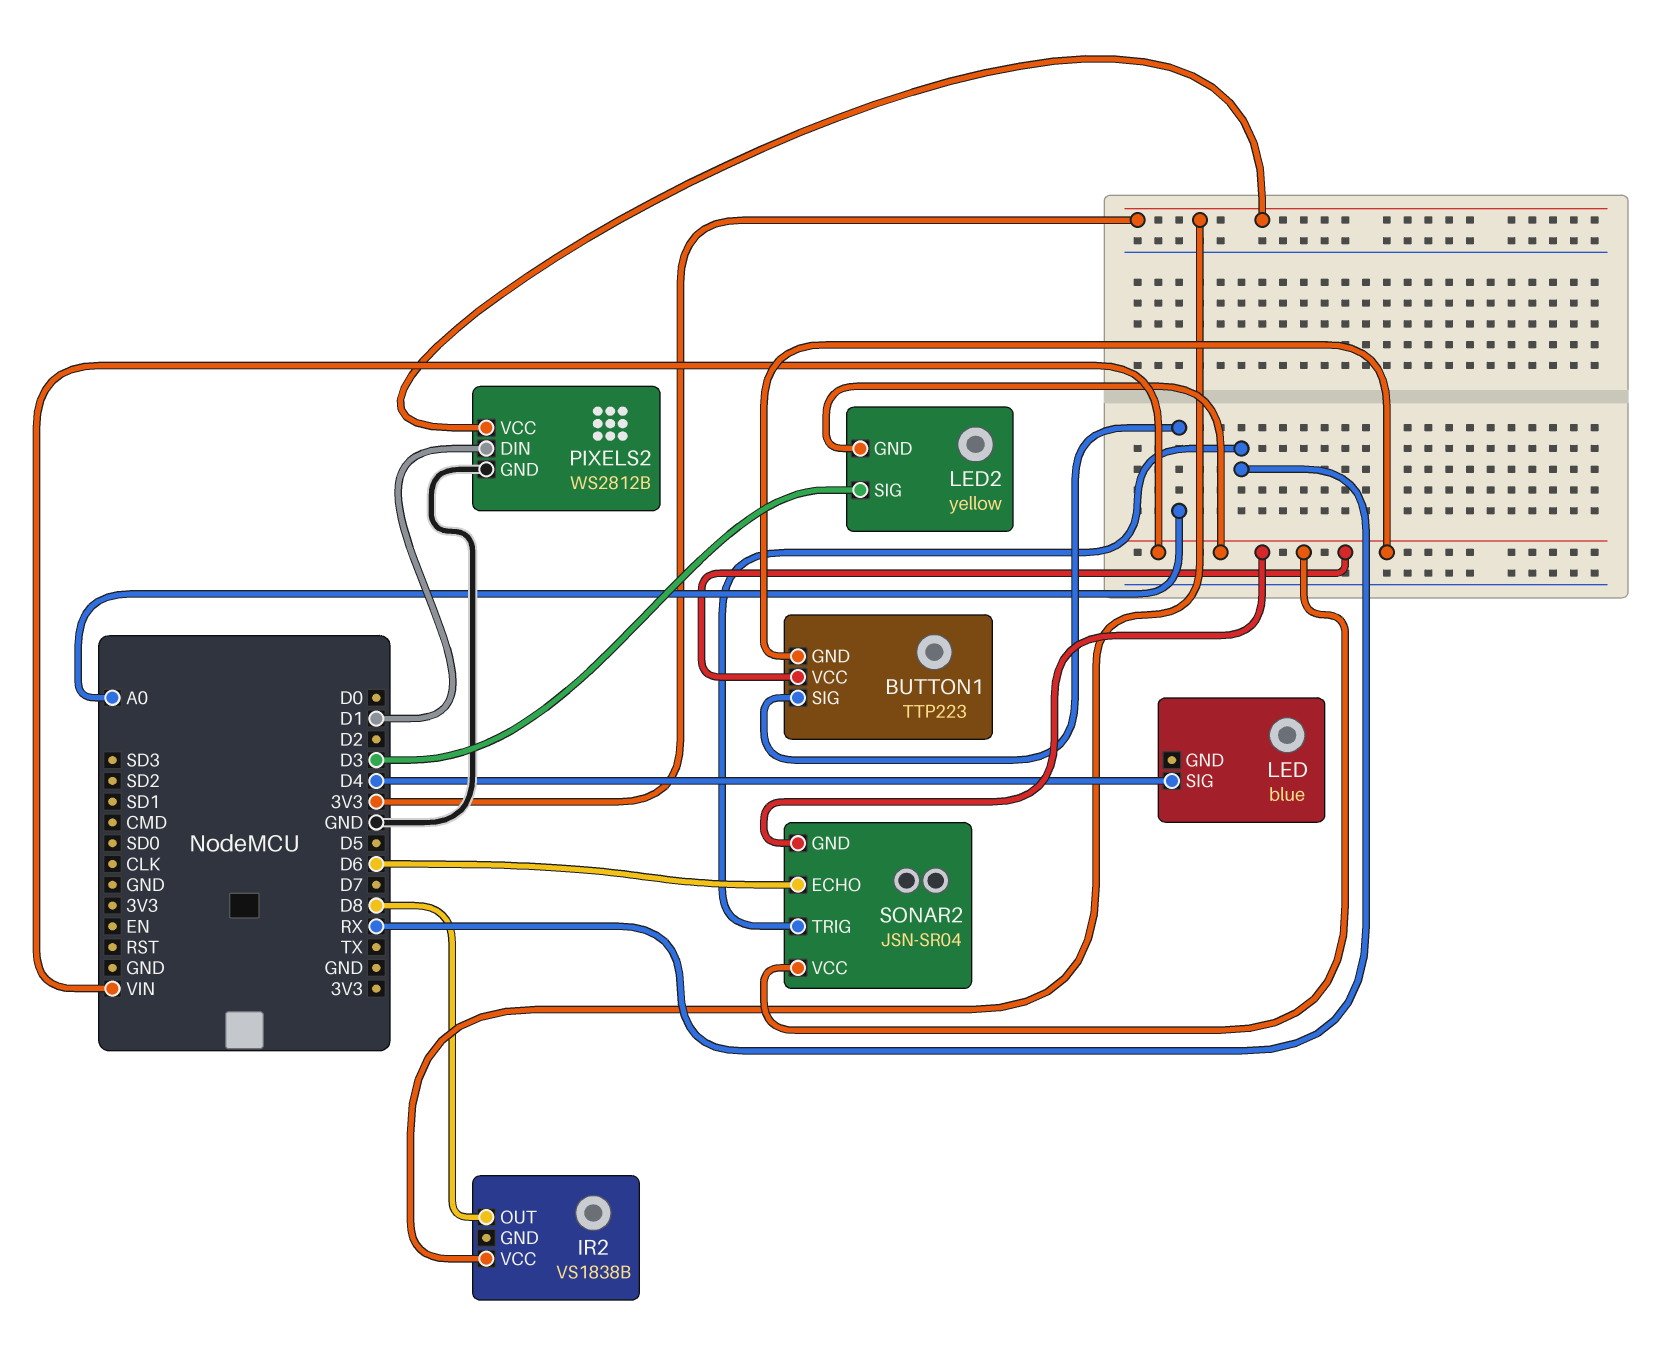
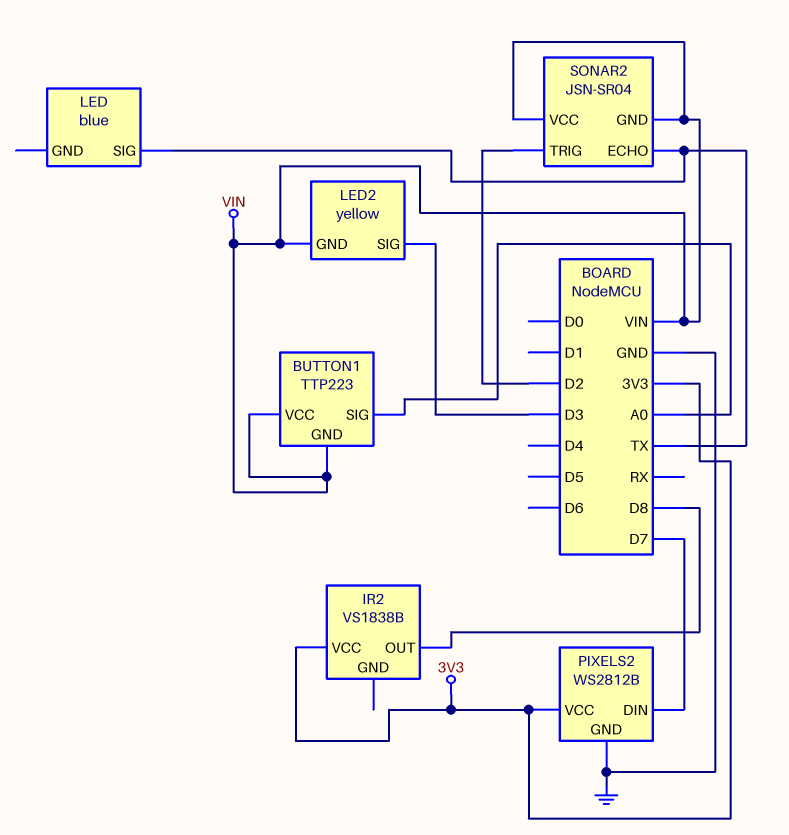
LED pin SIG: D4 -> TX
PIXELS2 pin DIN: D1 -> D7
SONAR2 pin ECHO: D6 -> TX
SONAR2 pin TRIG: RX -> D2

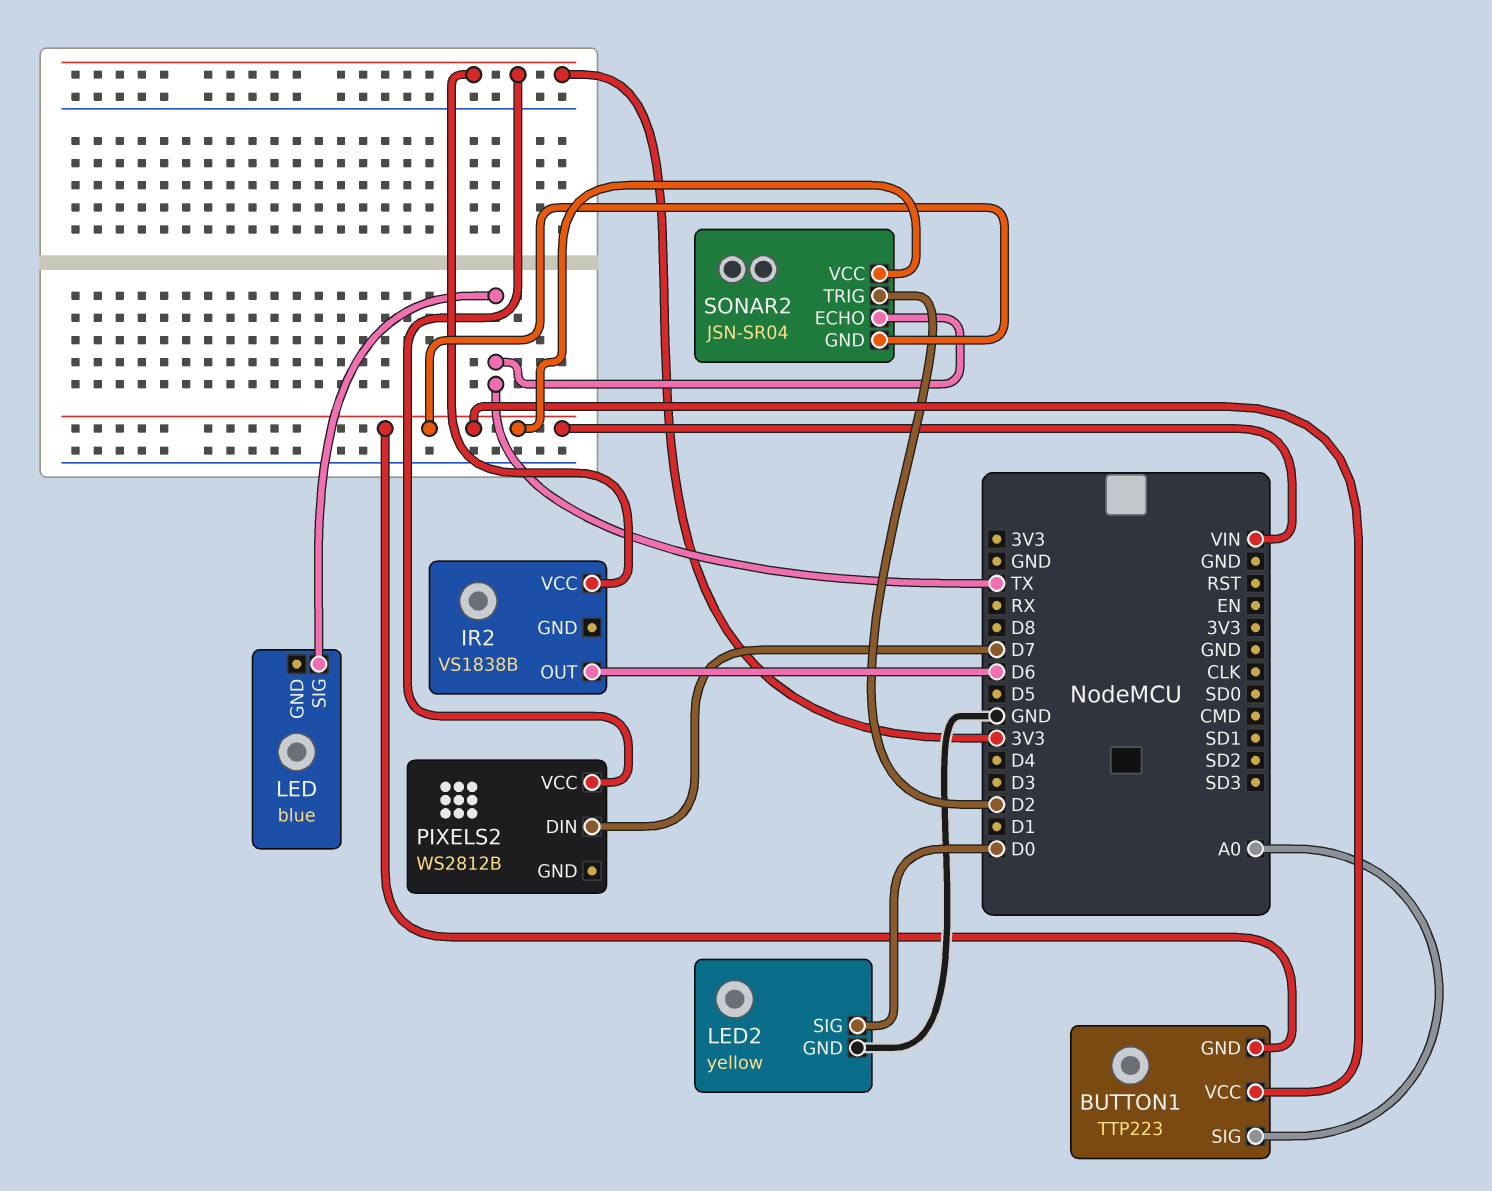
IR2 pin OUT: D8 -> D6
LED2 pin GND: VIN -> GND
LED2 pin SIG: D3 -> D0
PIXELS2 pin GND: GND -> none

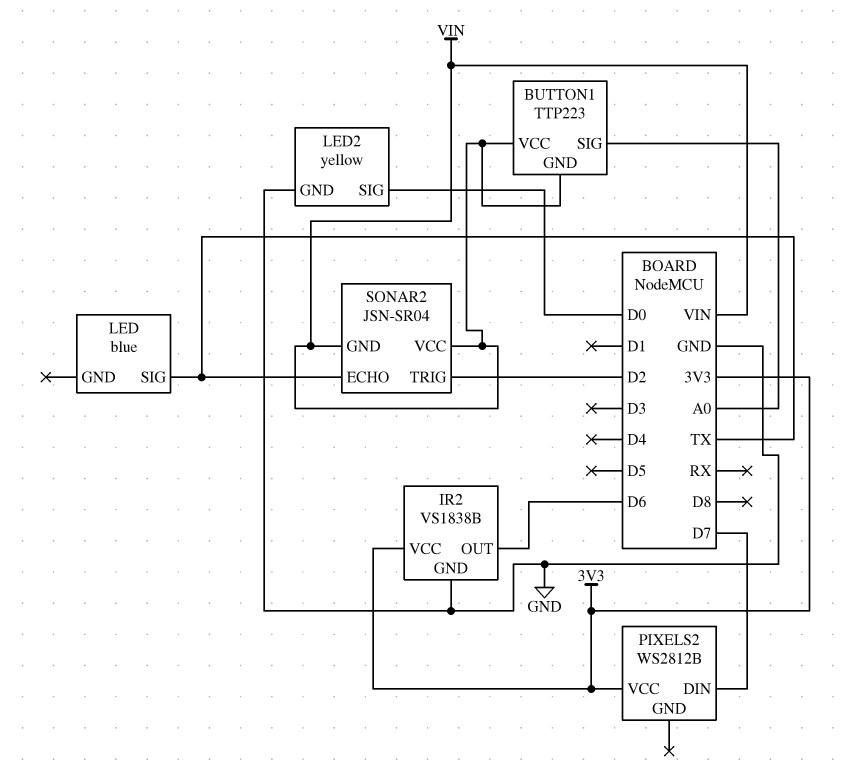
IR2 pin GND: none -> GND

